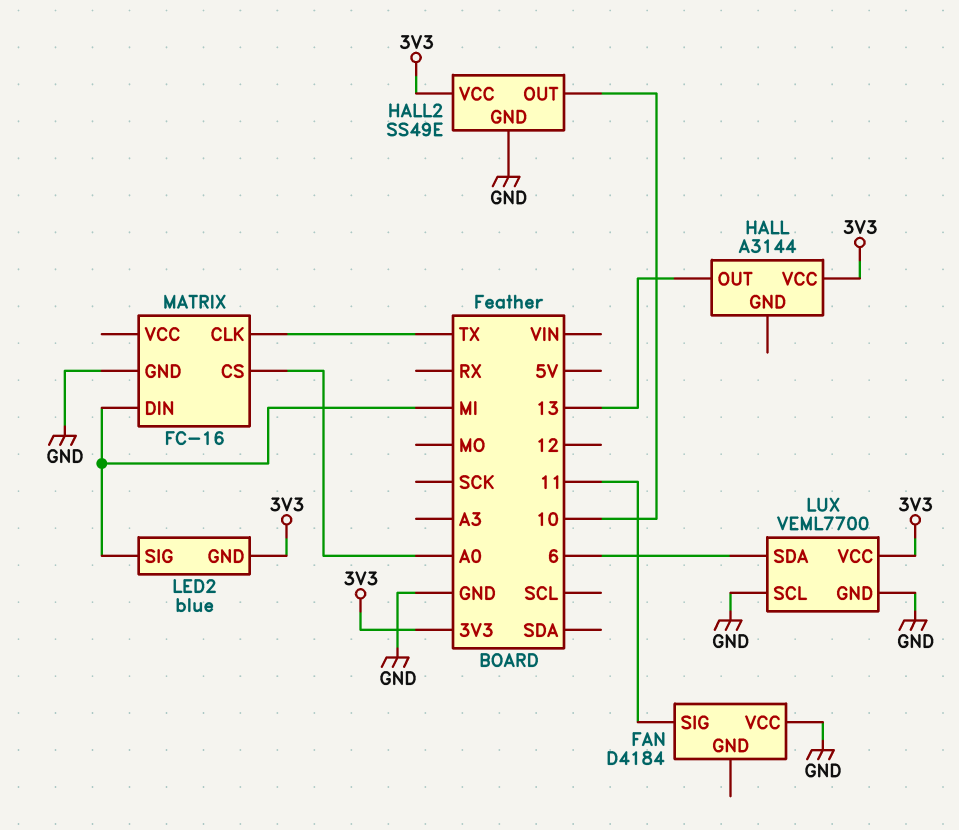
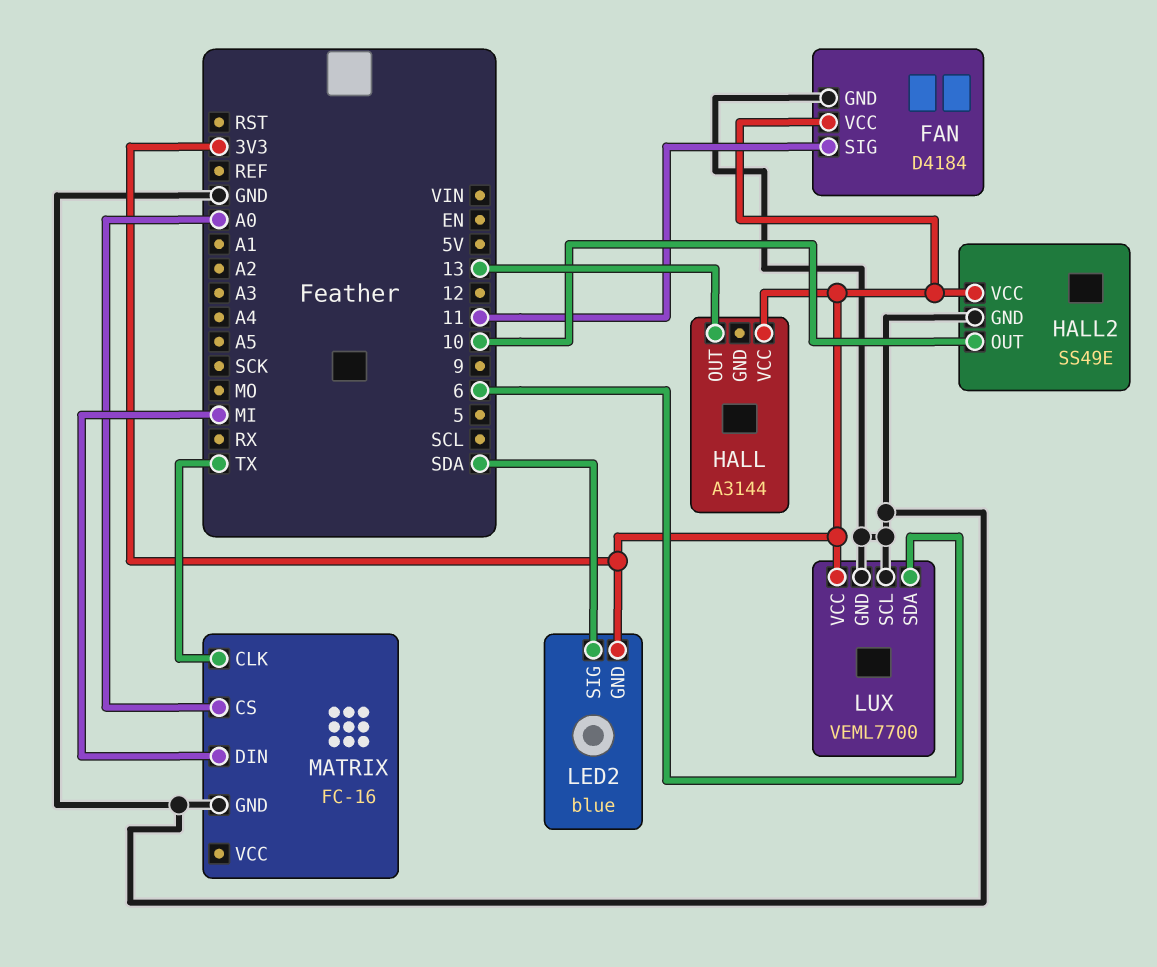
FAN pin GND: none -> GND
FAN pin VCC: GND -> 3V3
LED2 pin SIG: MI -> SDA

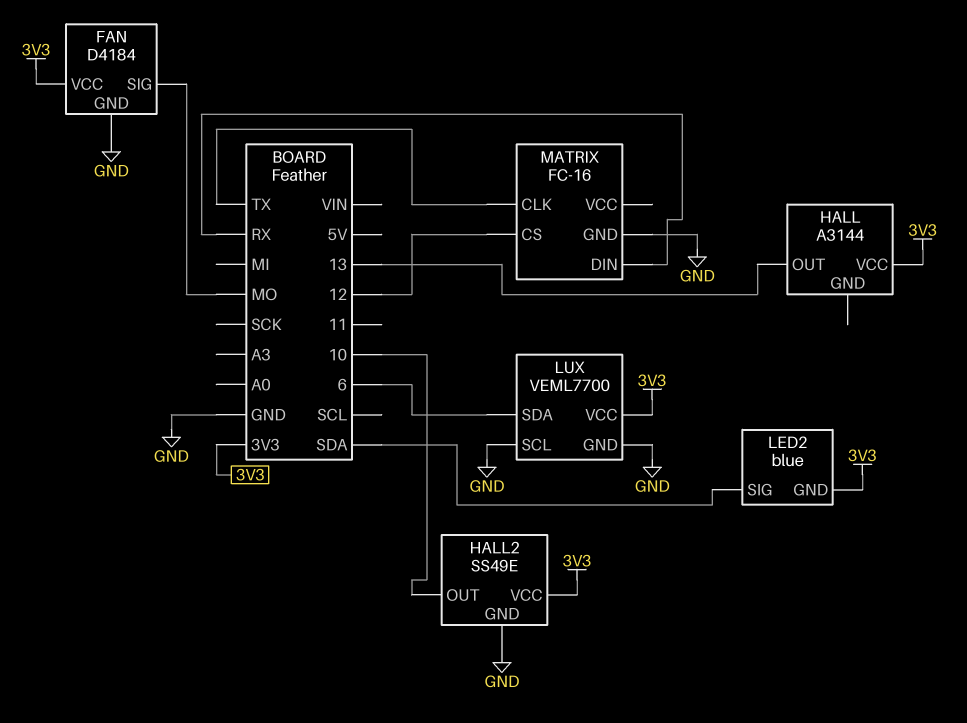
FAN pin SIG: 11 -> MO
MATRIX pin CS: A0 -> 12
MATRIX pin DIN: MI -> RX

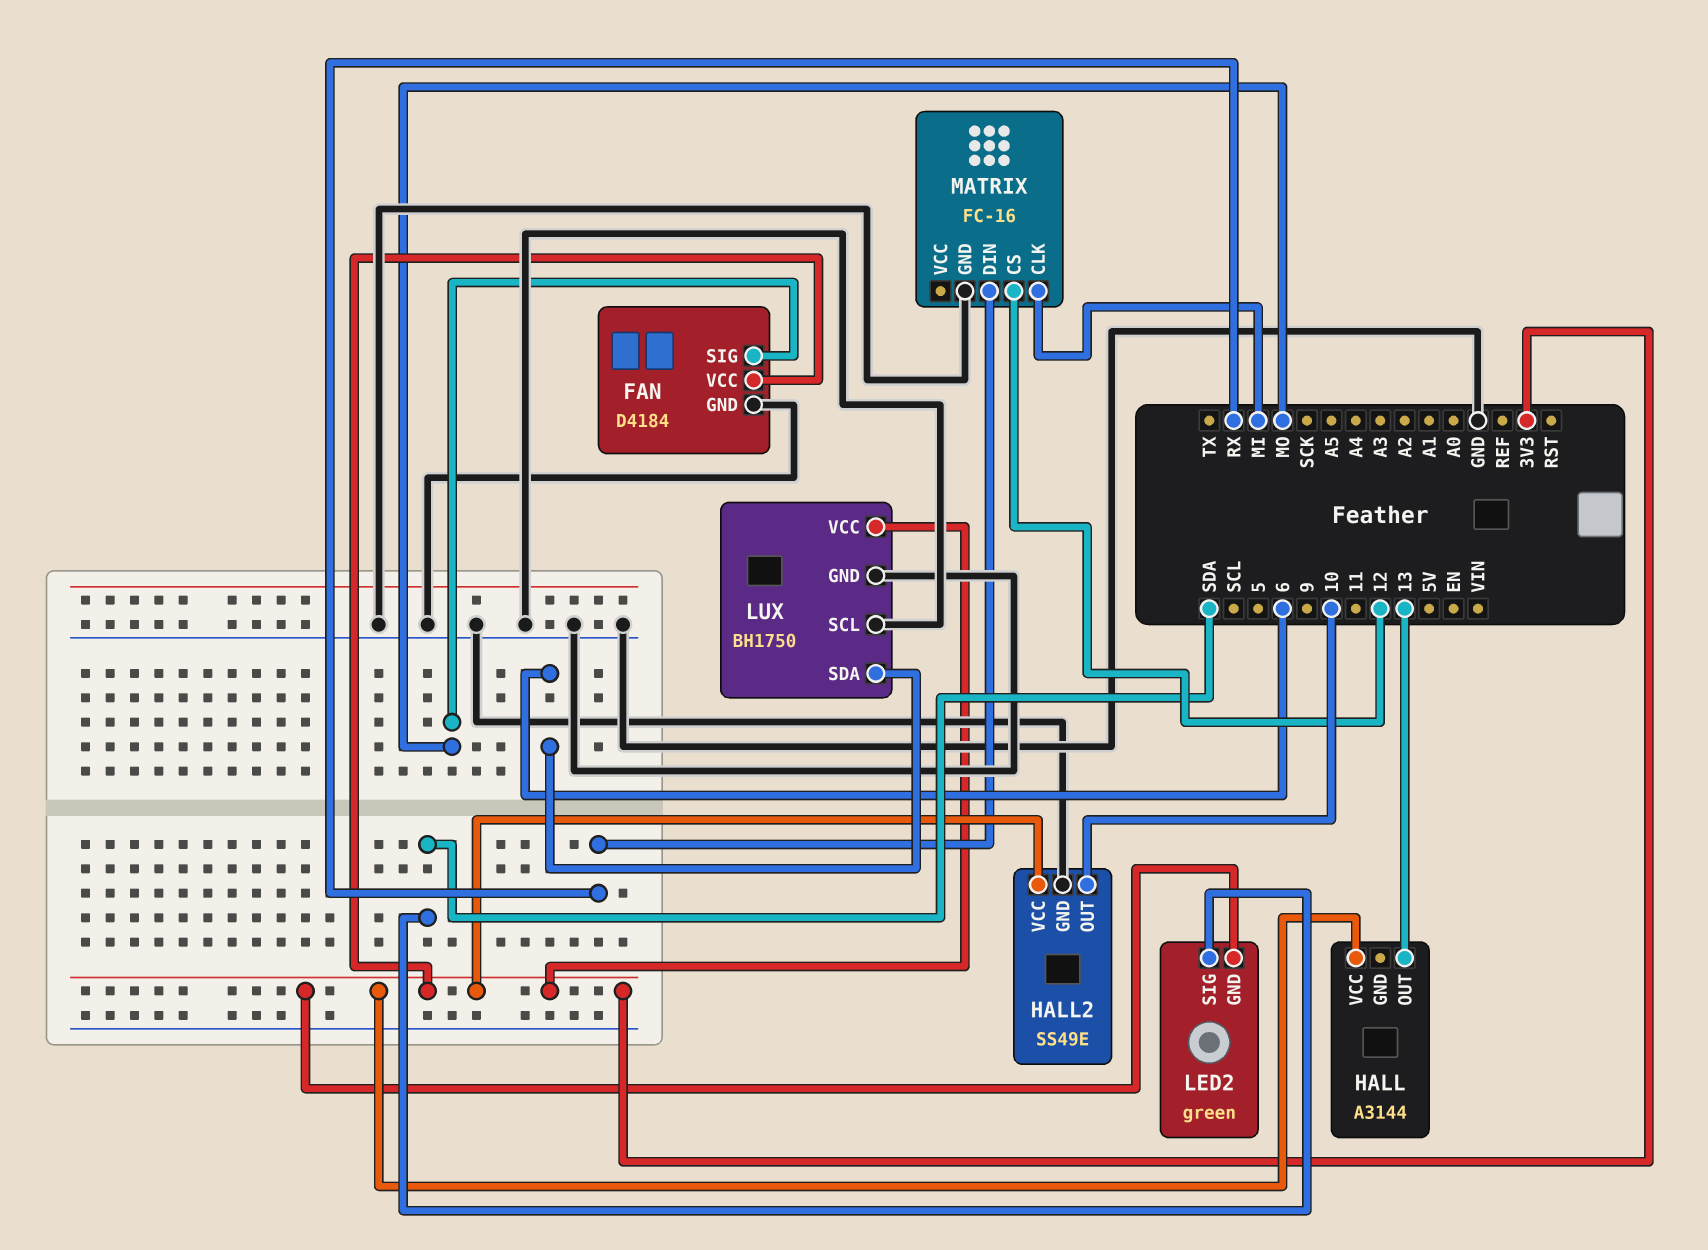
LED2: blue -> green
LUX: VEML7700 -> BH1750
MATRIX pin CLK: TX -> MI

